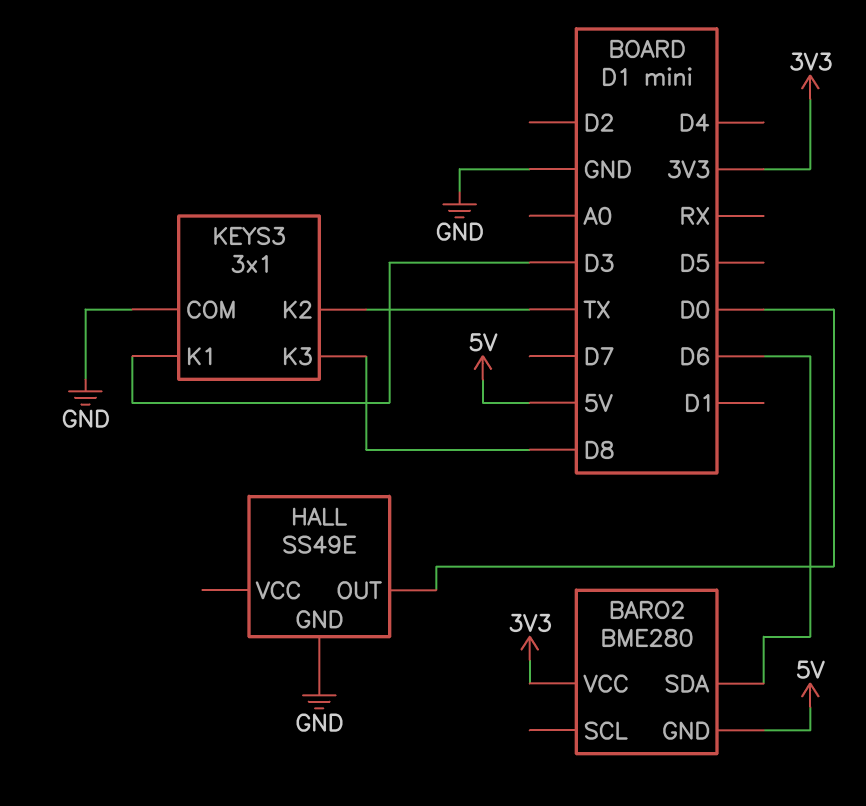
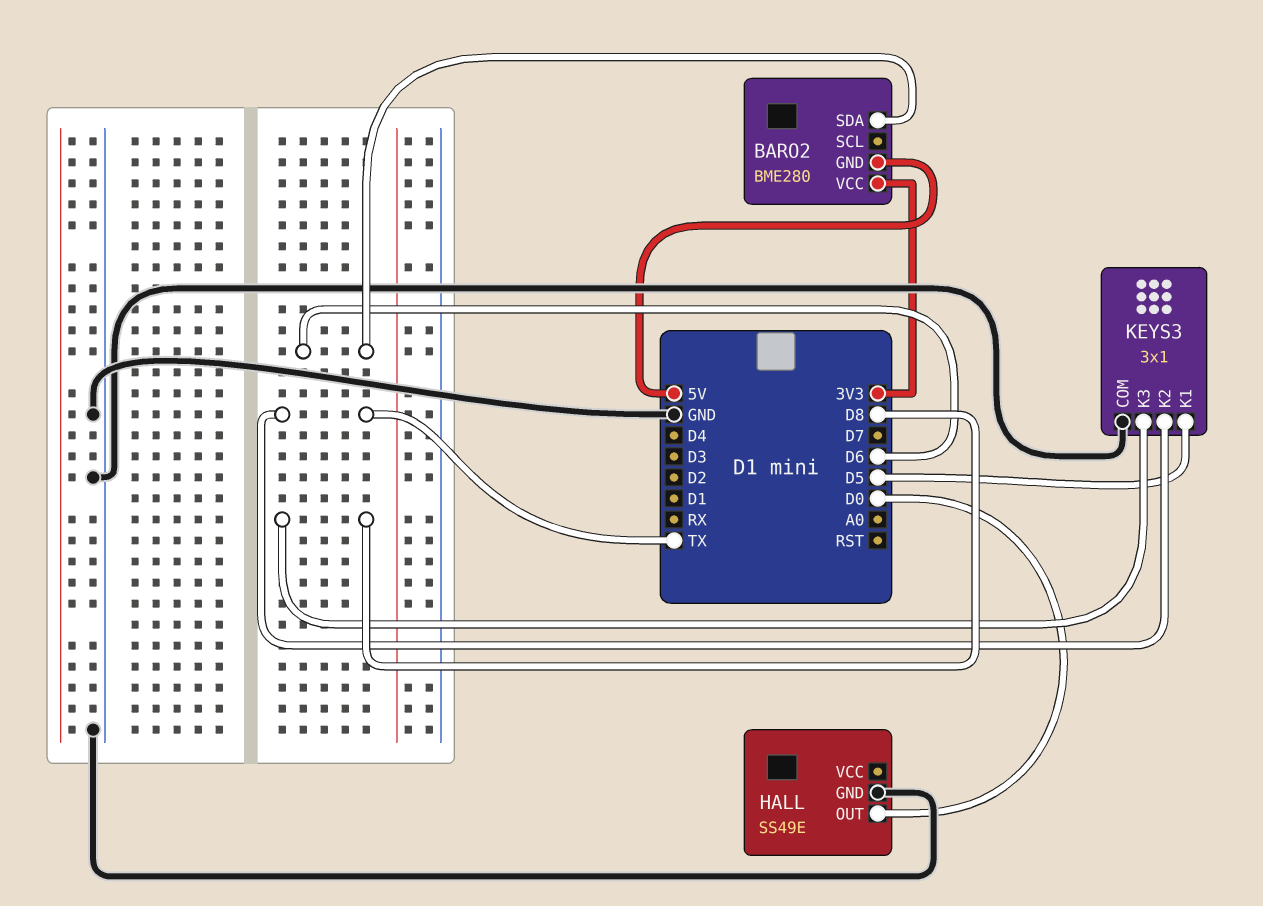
KEYS3 pin K1: D3 -> D5

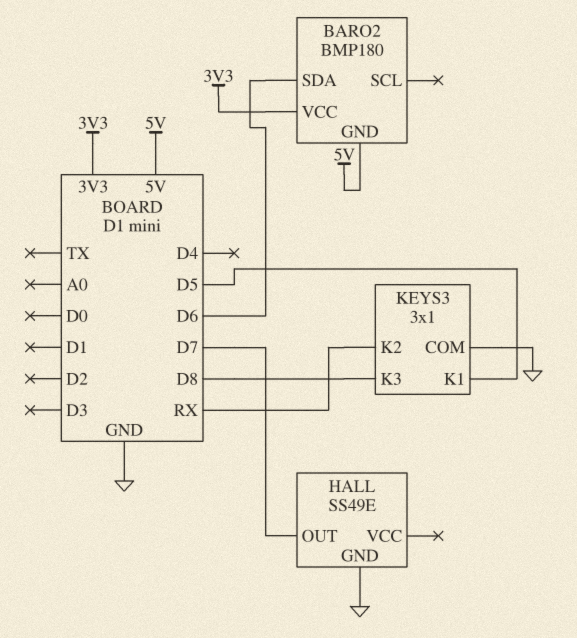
BARO2: BME280 -> BMP180
HALL pin OUT: D0 -> D7
KEYS3 pin K2: TX -> RX

